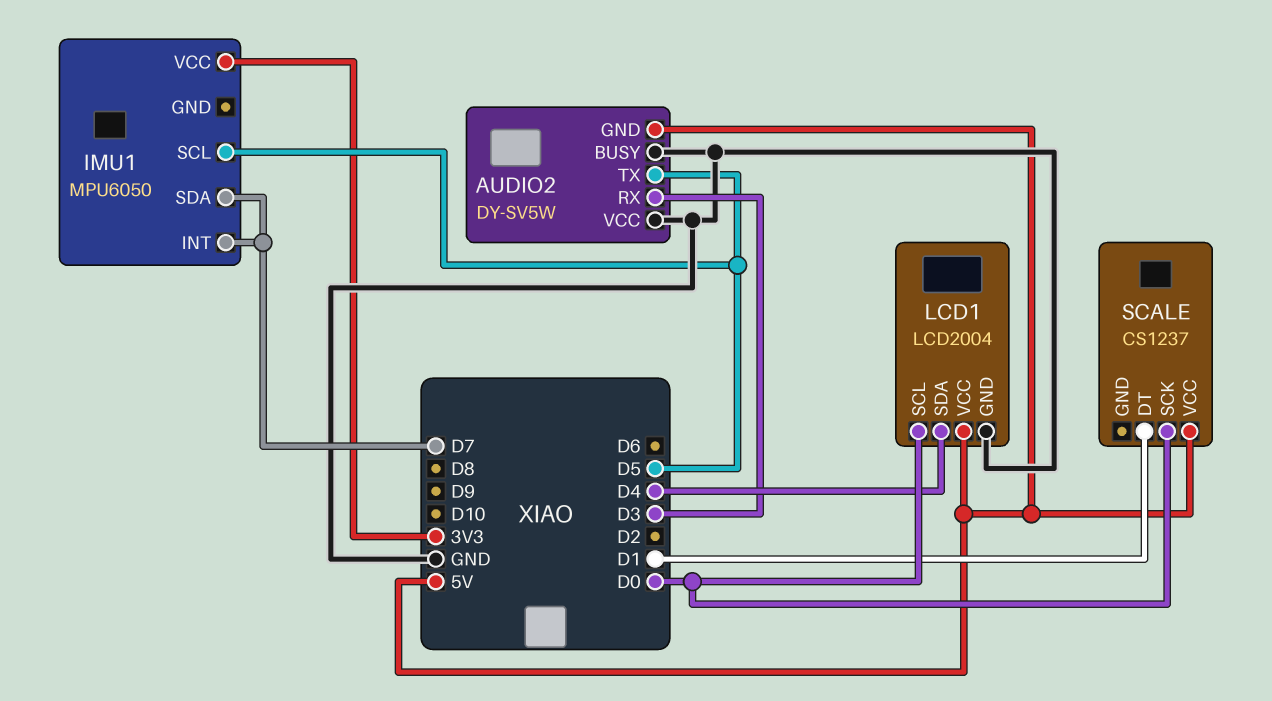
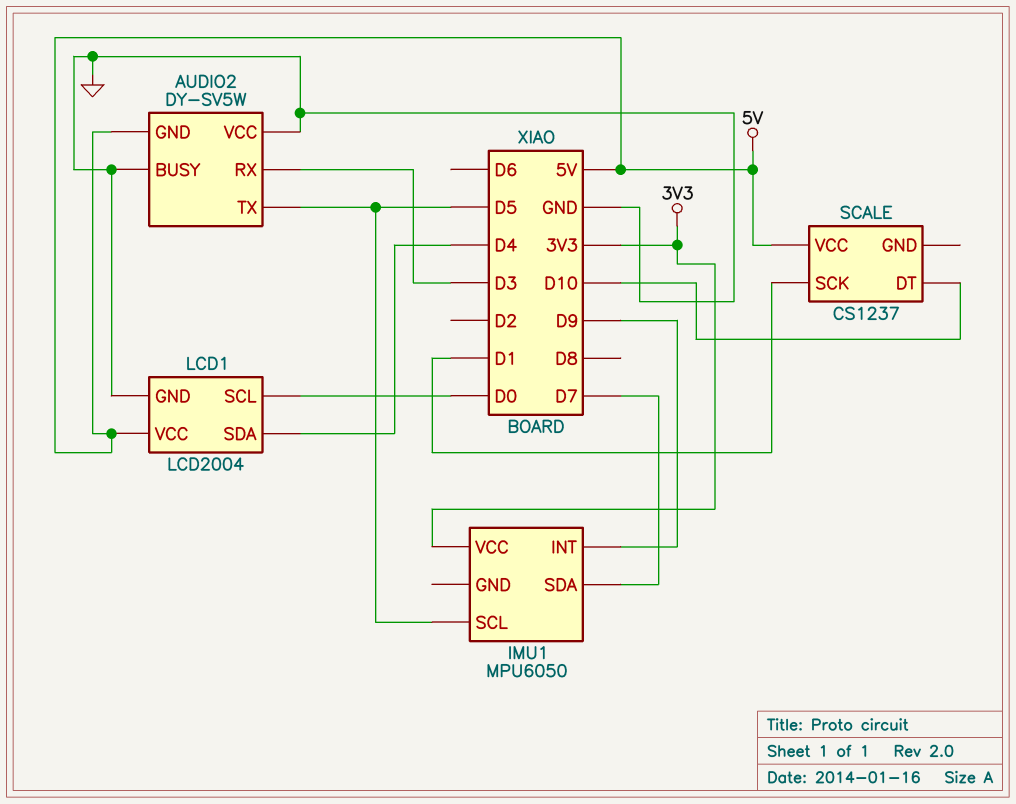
IMU1 pin INT: D7 -> D9
SCALE pin DT: D1 -> D10
SCALE pin SCK: D0 -> D1

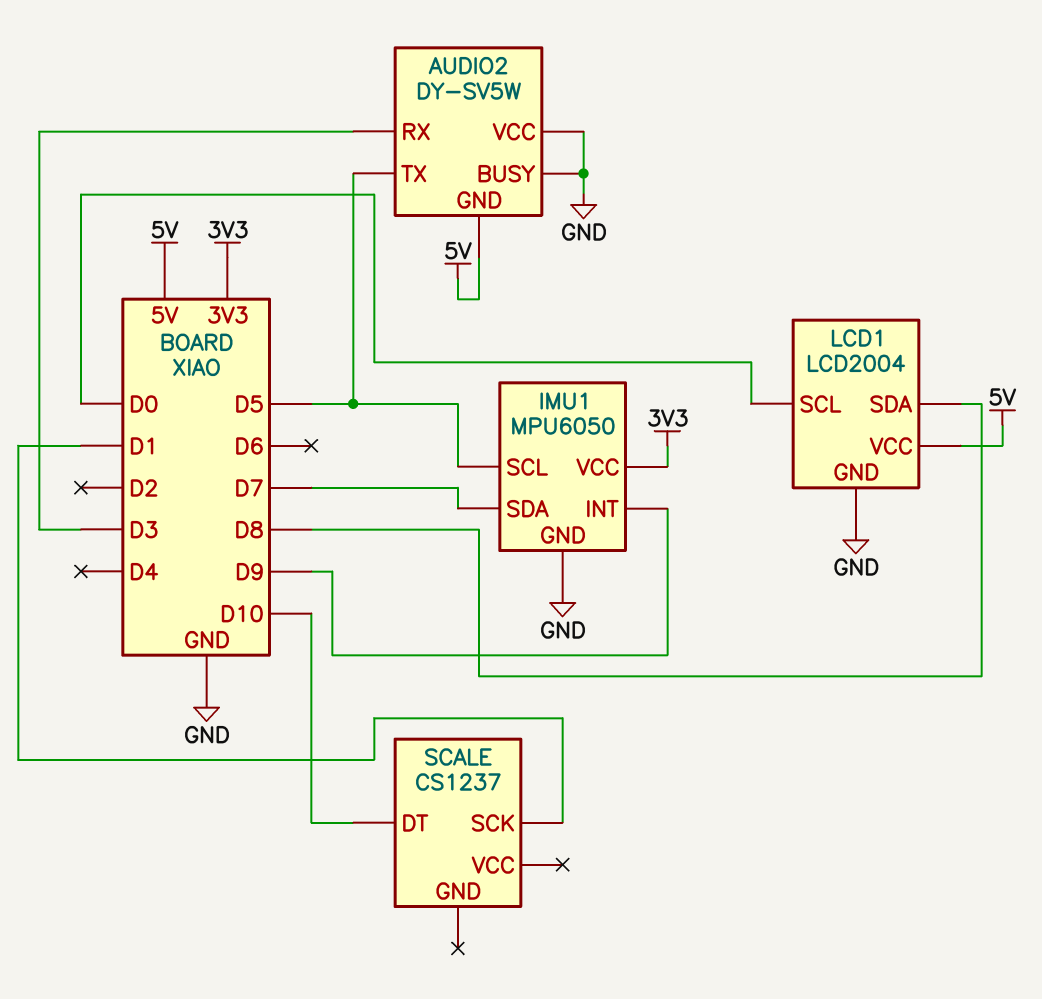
IMU1 pin GND: none -> GND
LCD1 pin SDA: D4 -> D8
SCALE pin VCC: 5V -> none

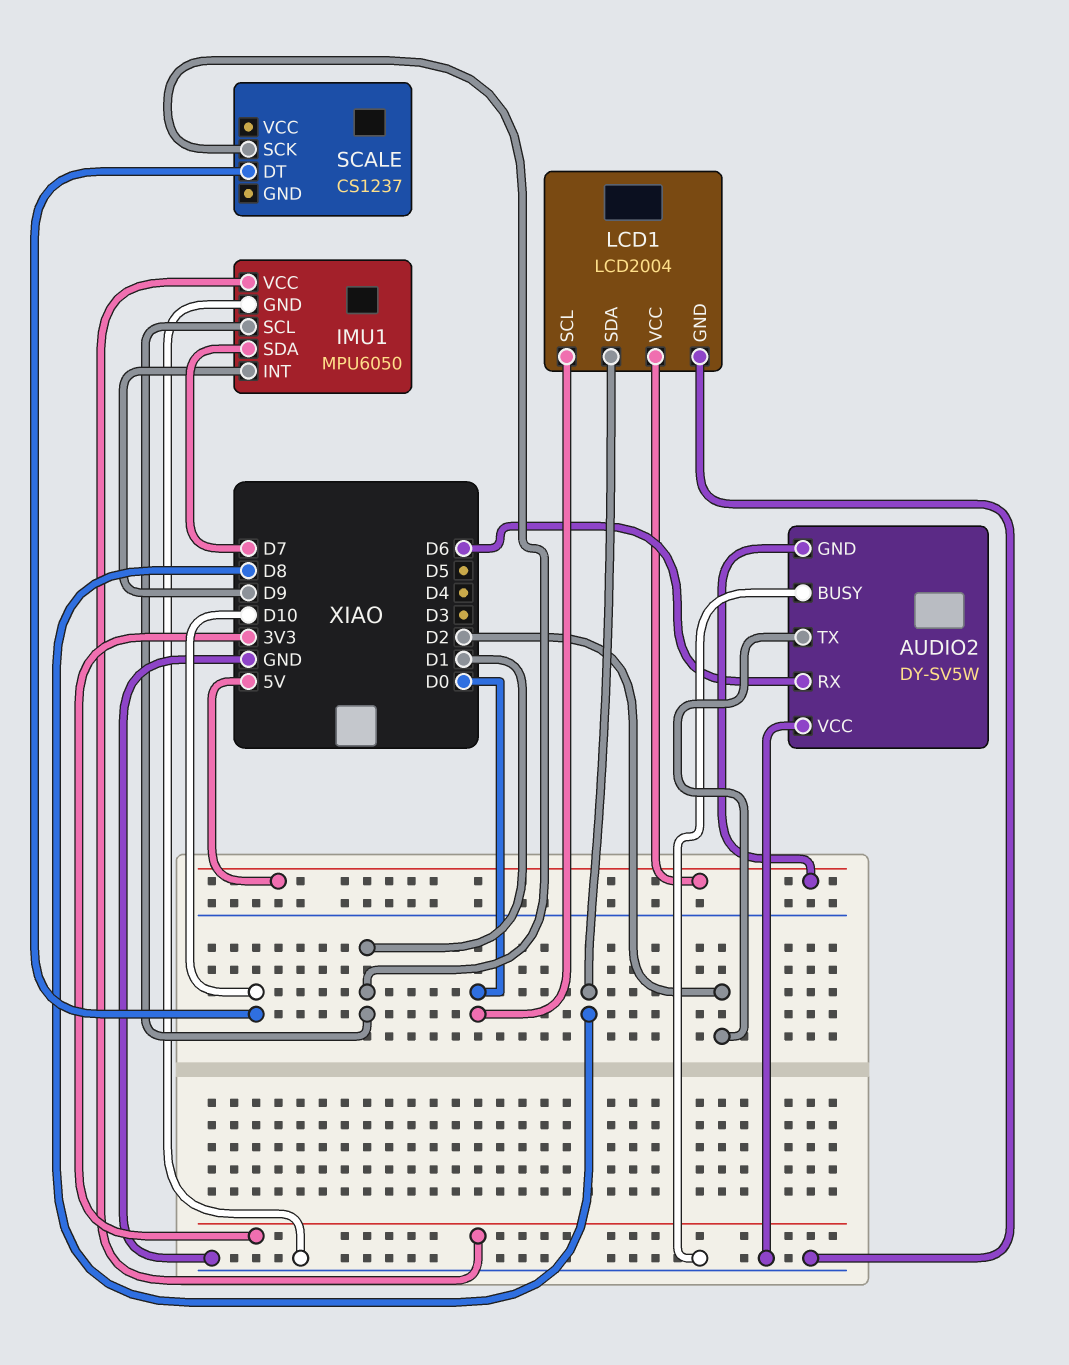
AUDIO2 pin RX: D3 -> D6
AUDIO2 pin TX: D5 -> D2
IMU1 pin SCL: D5 -> D1

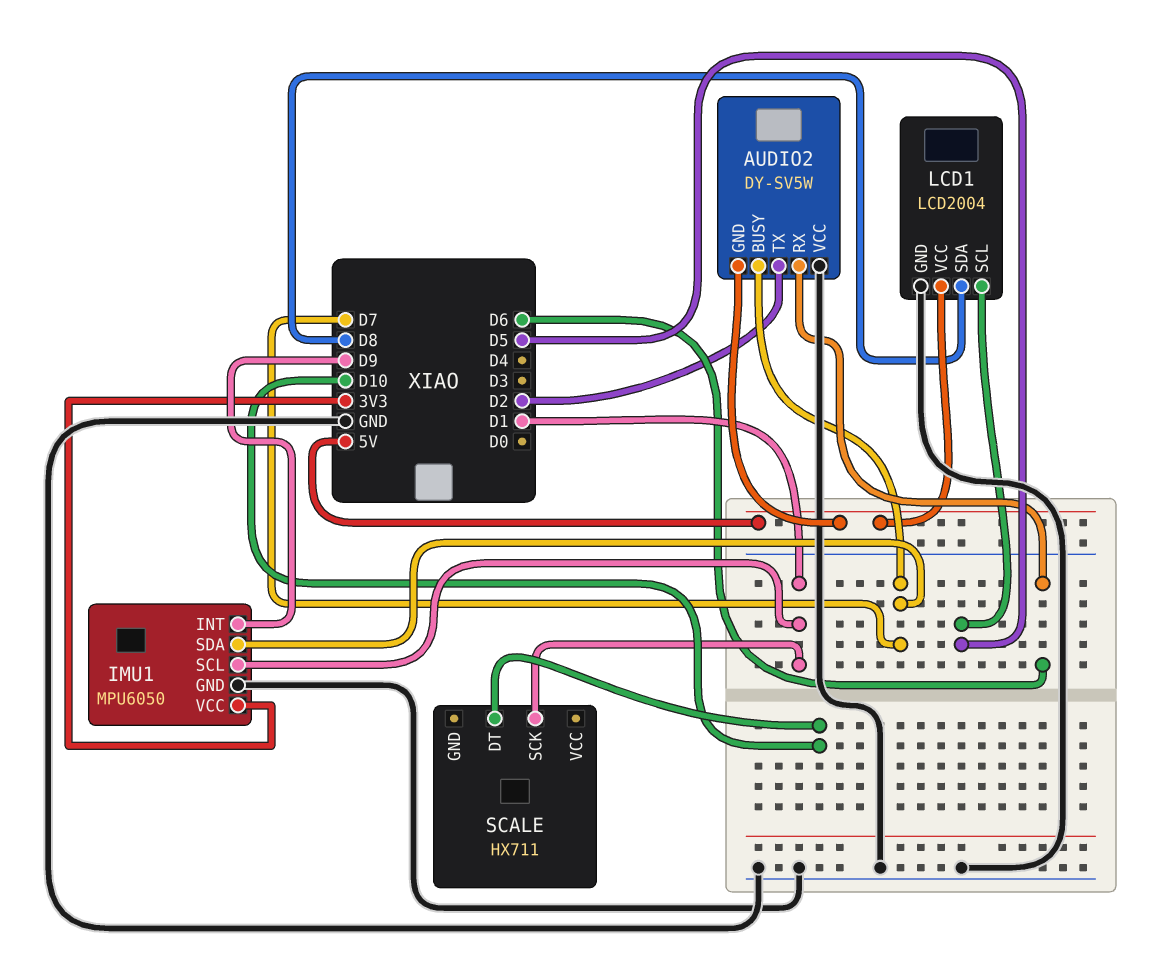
AUDIO2 pin BUSY: GND -> D7
LCD1 pin SCL: D0 -> D5
SCALE: CS1237 -> HX711

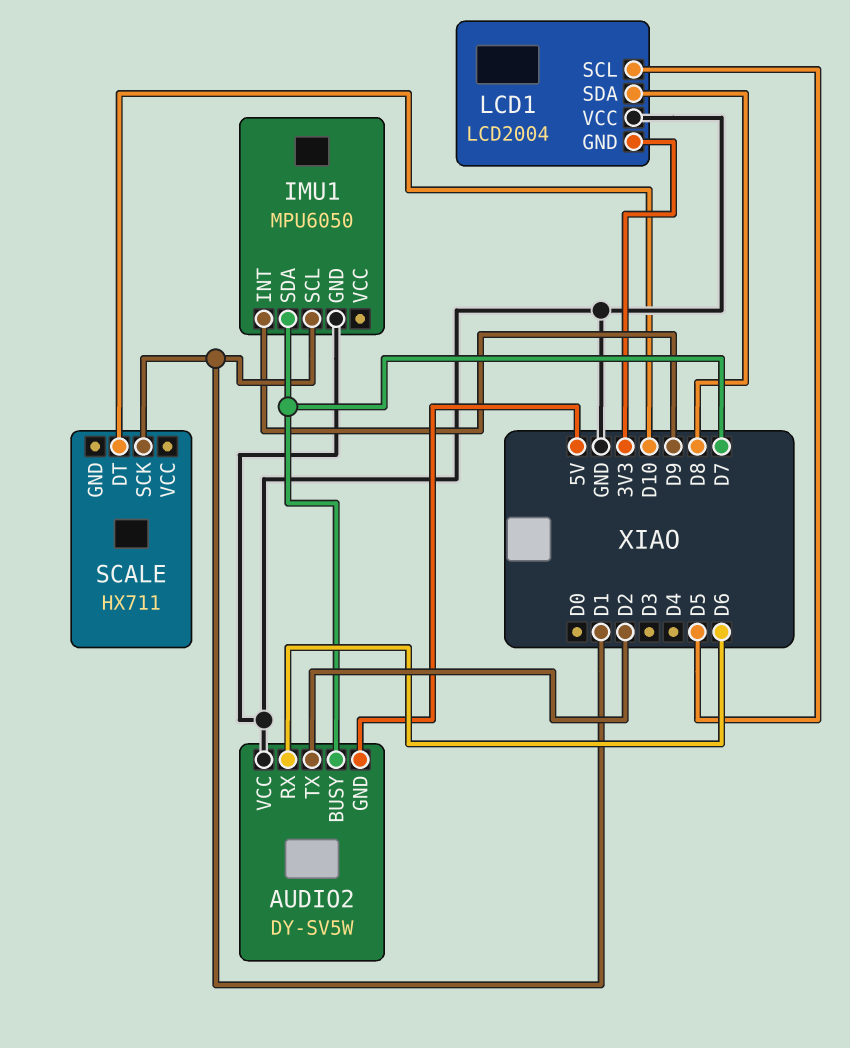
IMU1 pin VCC: 3V3 -> none
LCD1 pin GND: GND -> 3V3
LCD1 pin VCC: 5V -> GND

